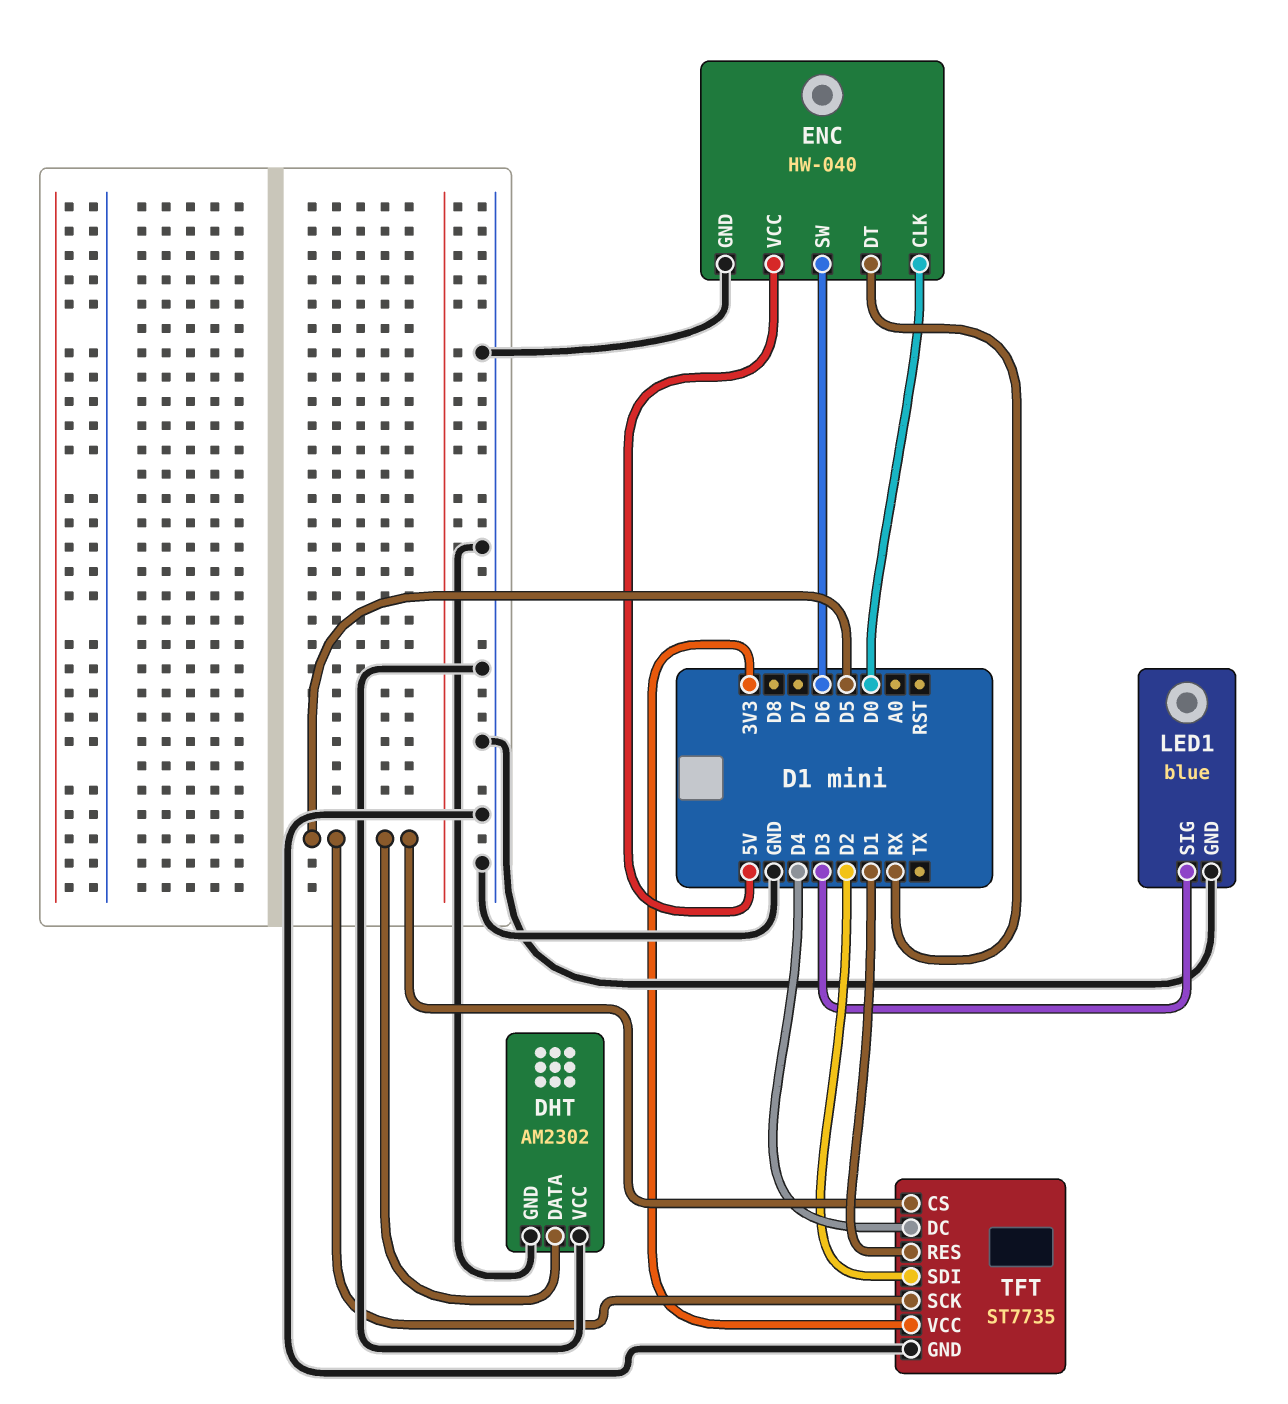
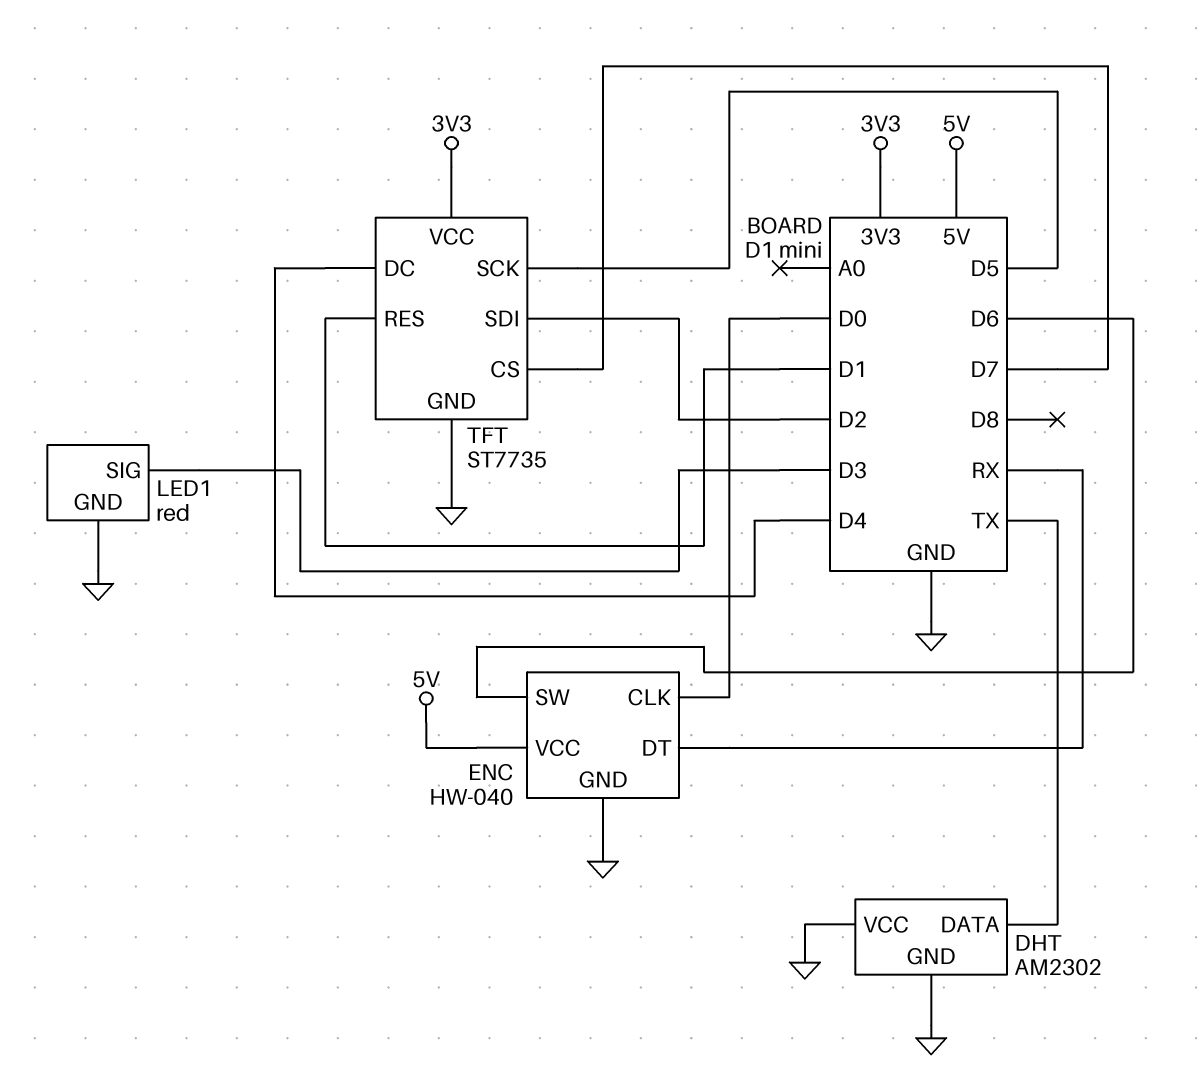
DHT pin DATA: D5 -> TX
LED1: blue -> red
TFT pin CS: D5 -> D7

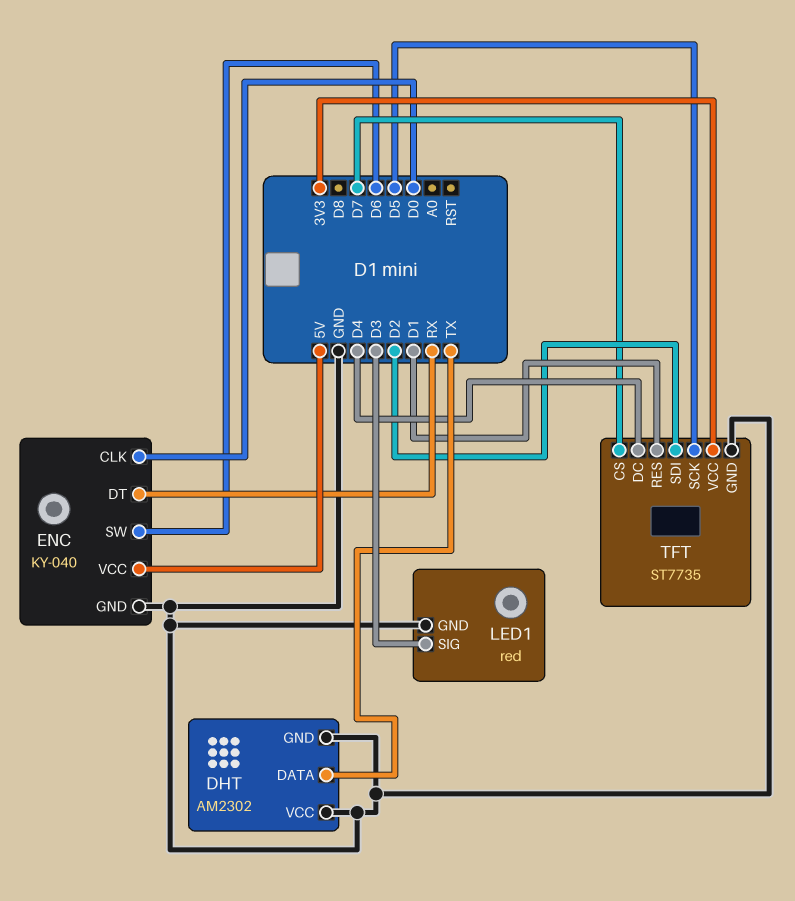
ENC: HW-040 -> KY-040

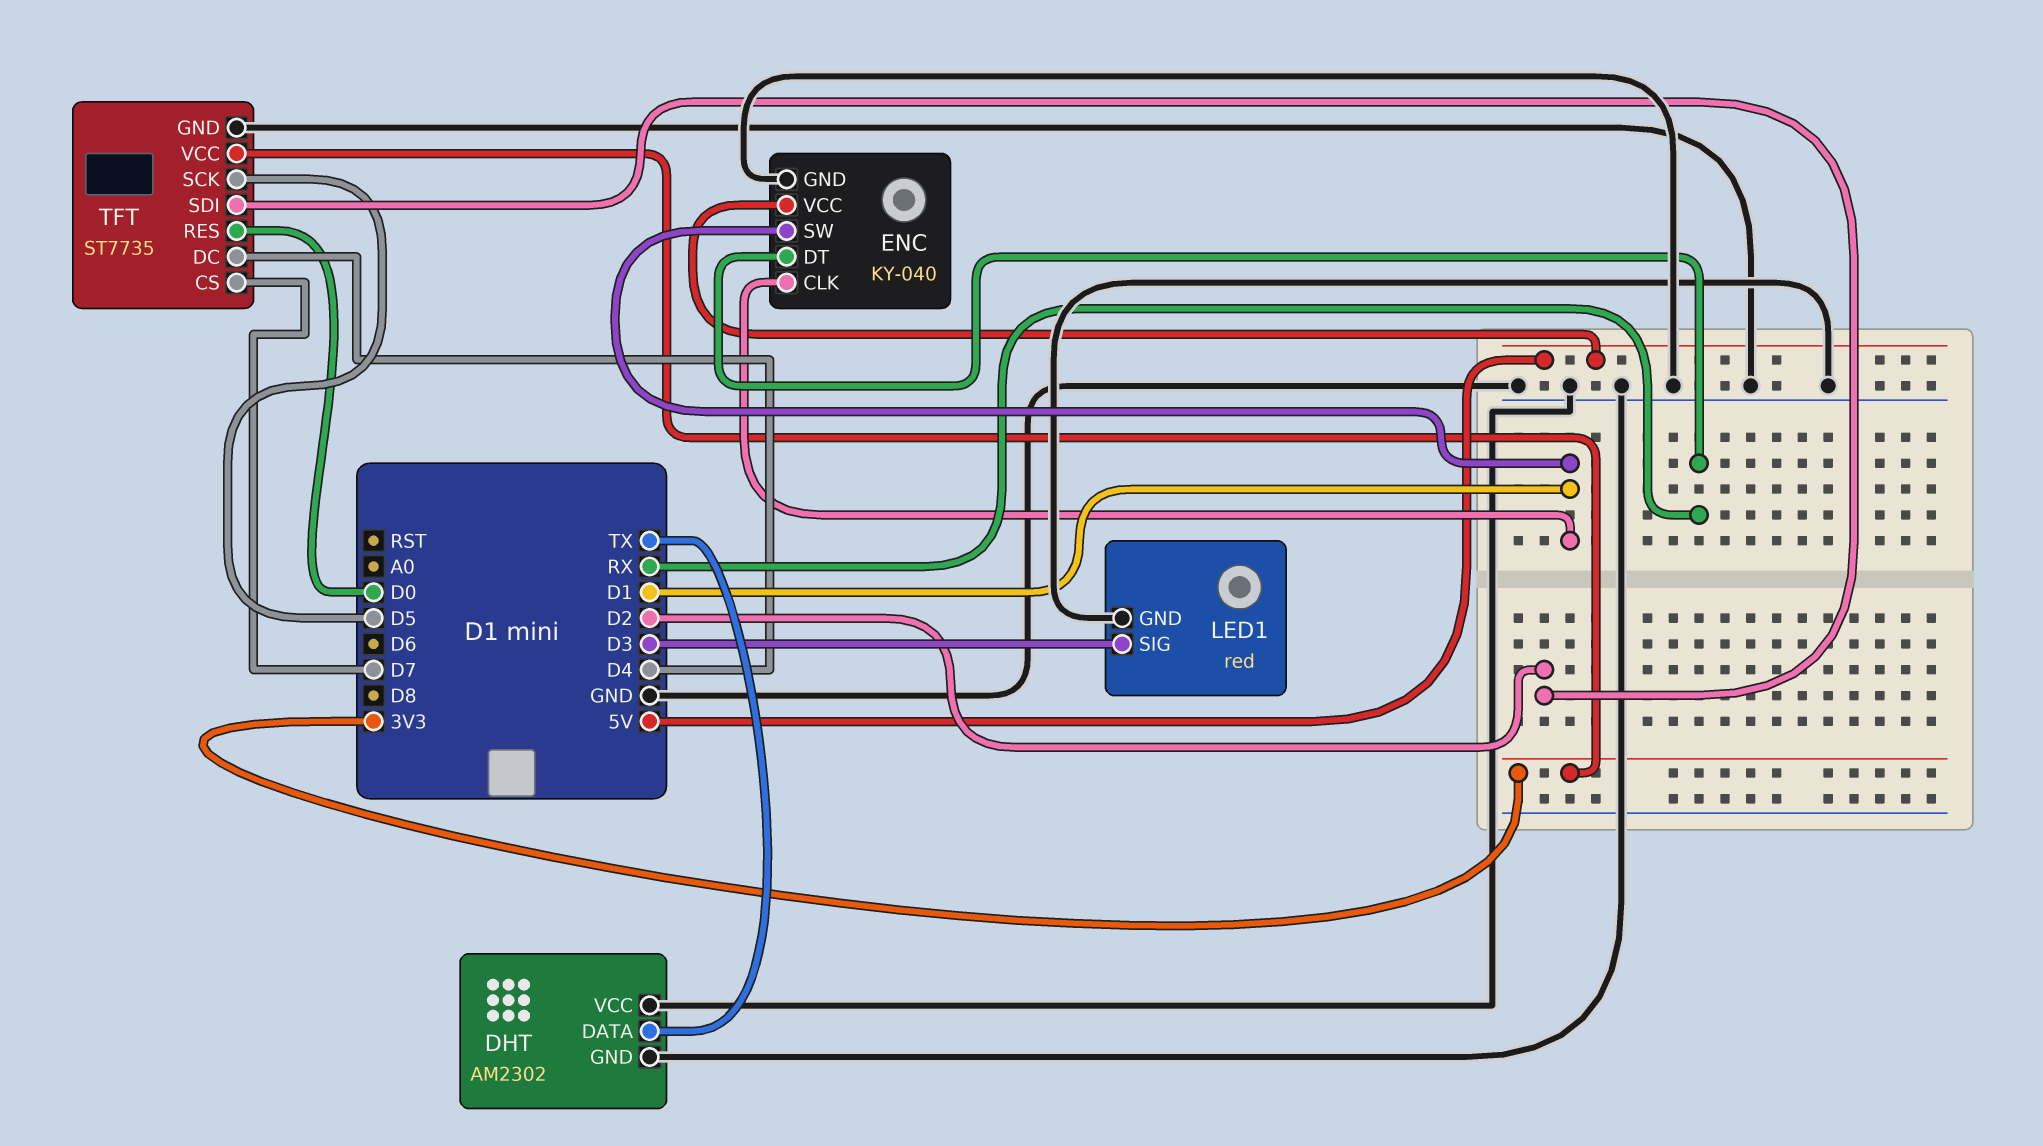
ENC pin CLK: D0 -> D1
ENC pin SW: D6 -> D1
TFT pin RES: D1 -> D0

